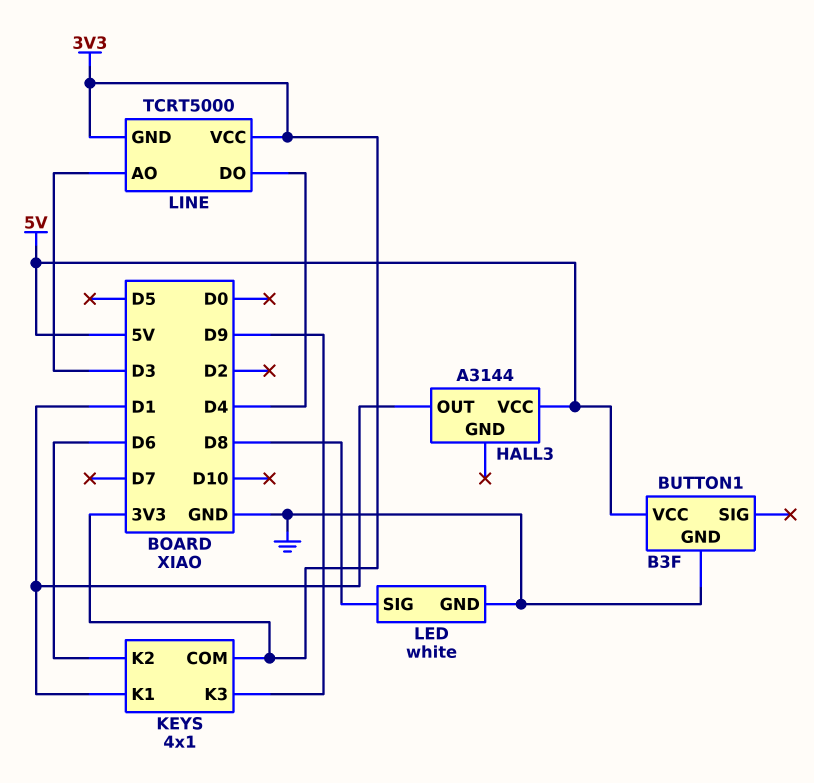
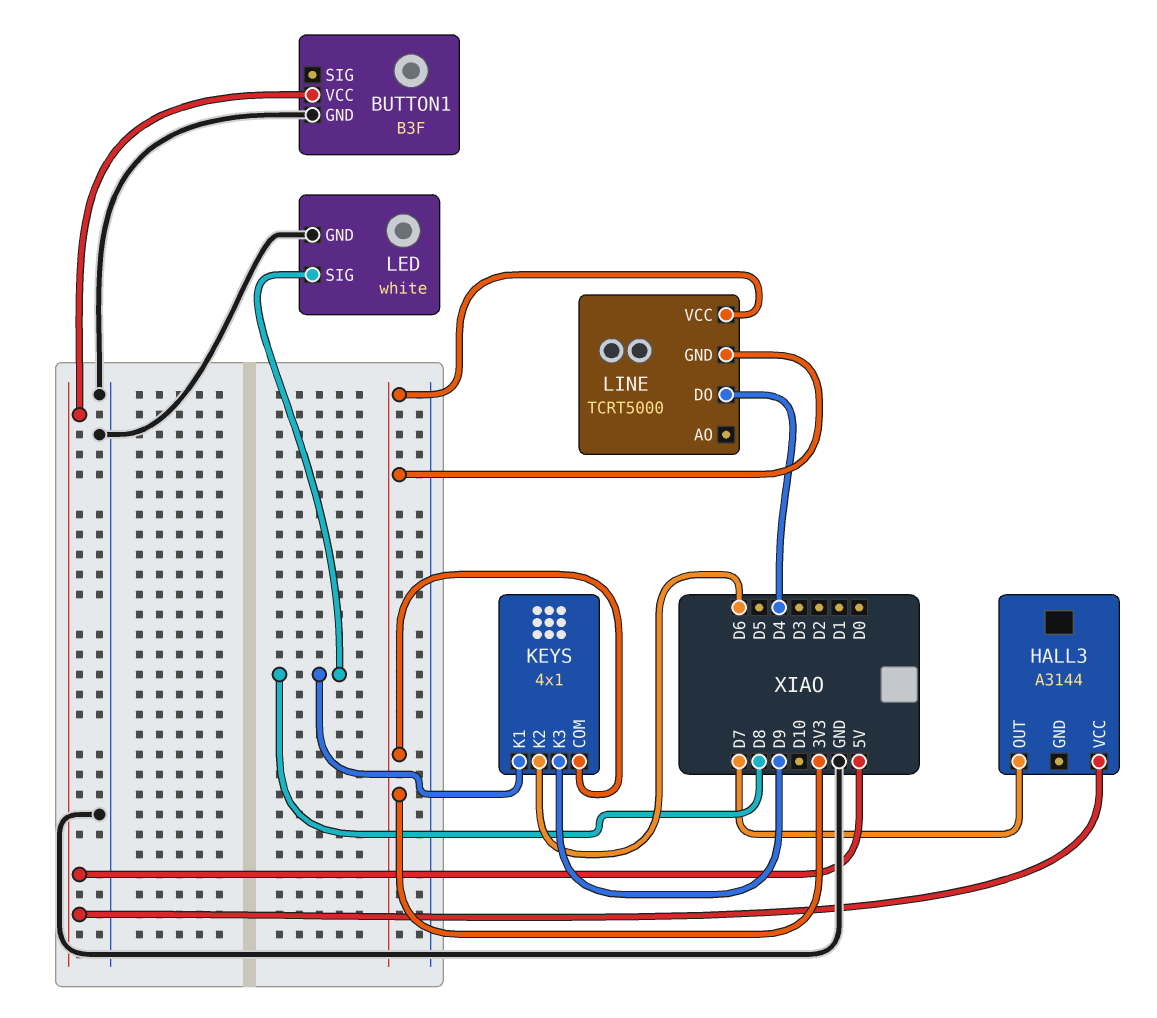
HALL3 pin OUT: D1 -> D7
KEYS pin K1: D1 -> D8
LINE pin AO: D3 -> none

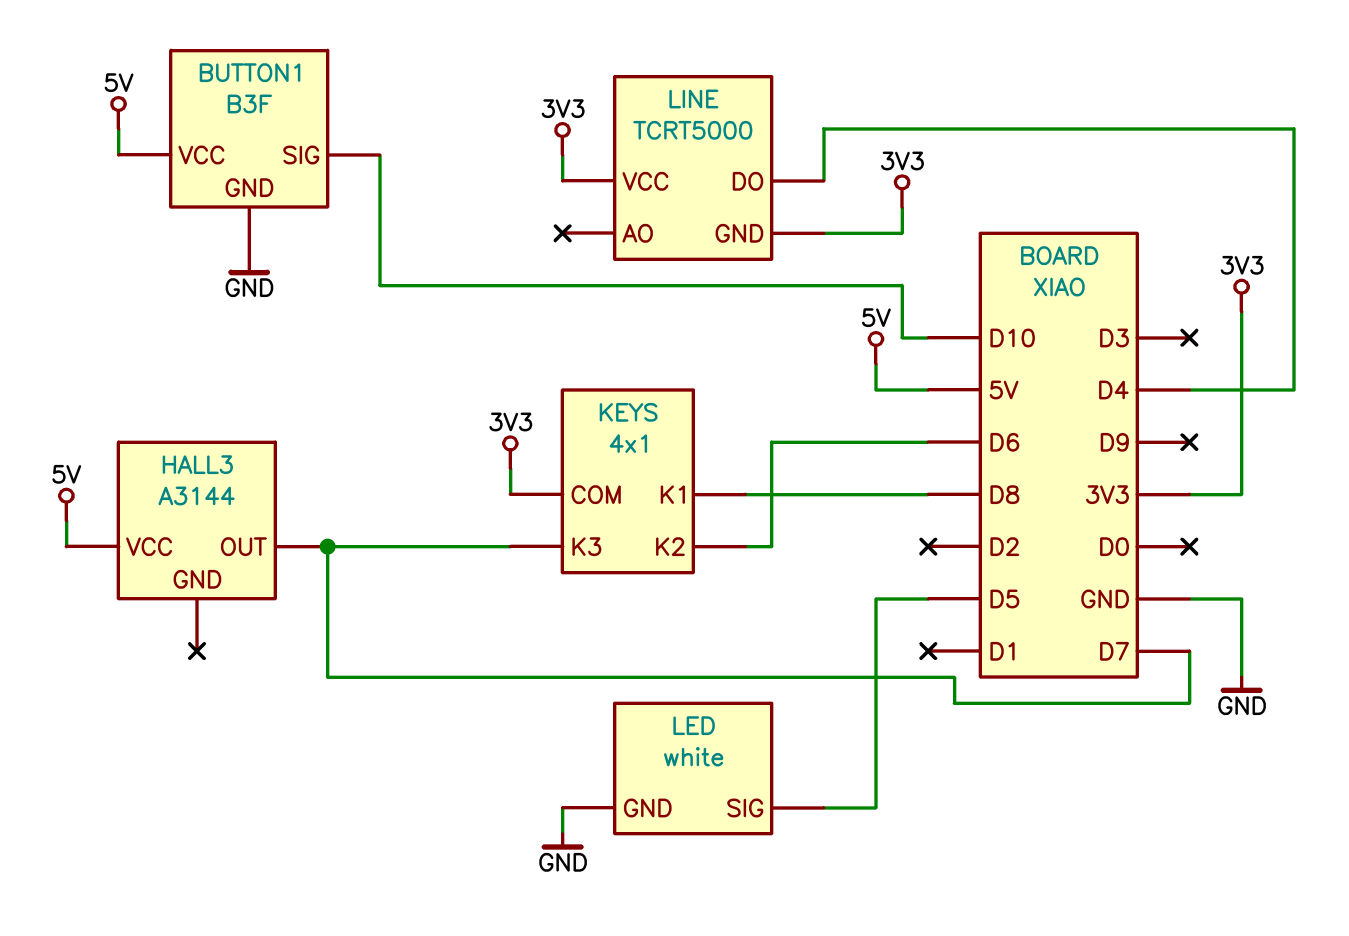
BUTTON1 pin SIG: none -> D10
KEYS pin K3: D9 -> D7
LED pin SIG: D8 -> D5

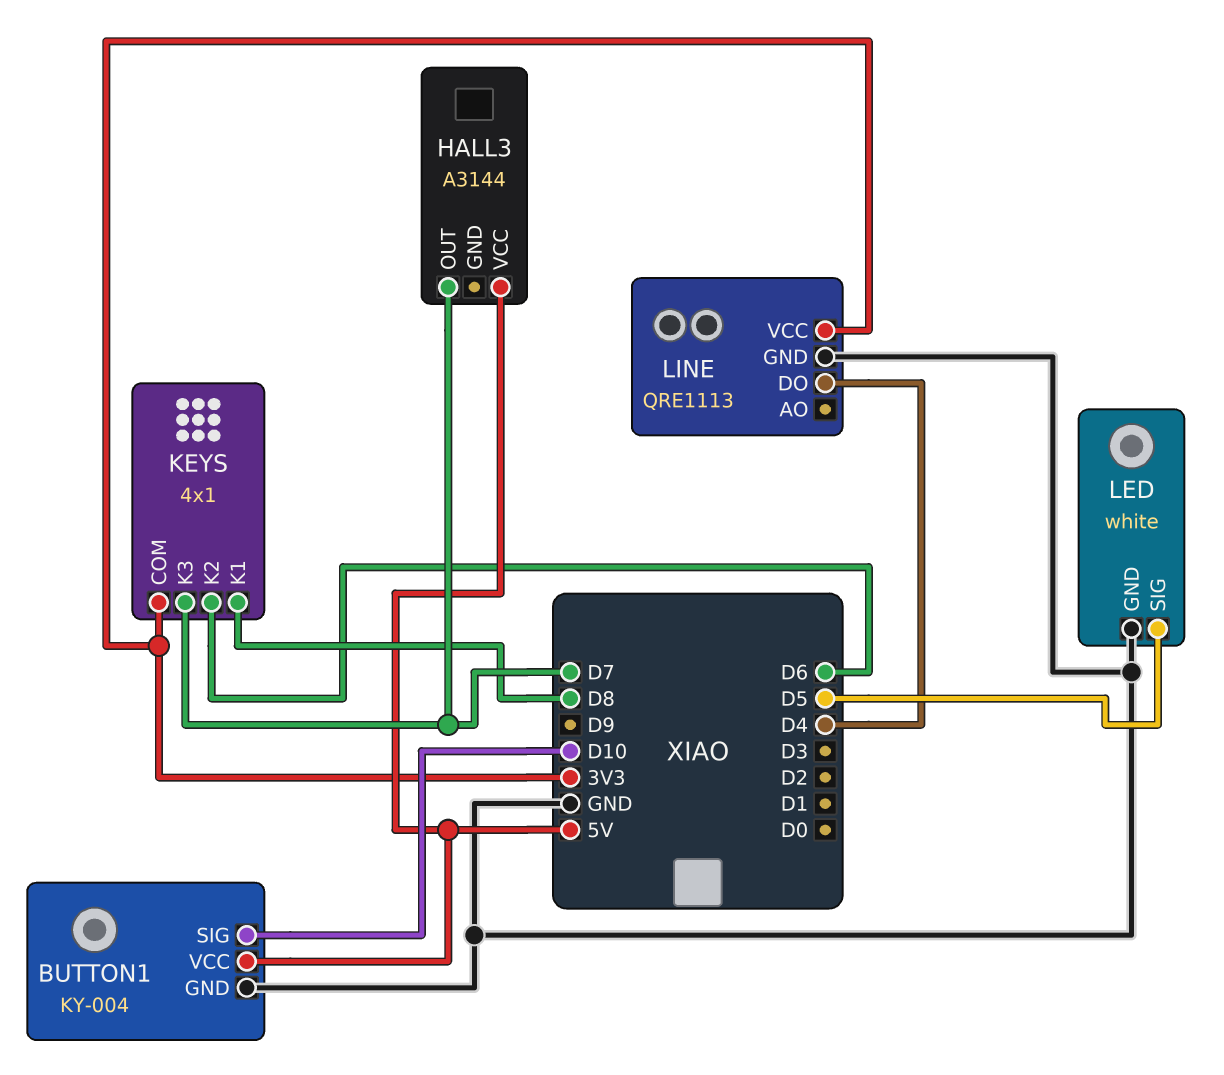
BUTTON1: B3F -> KY-004
LINE: TCRT5000 -> QRE1113
LINE pin GND: 3V3 -> GND

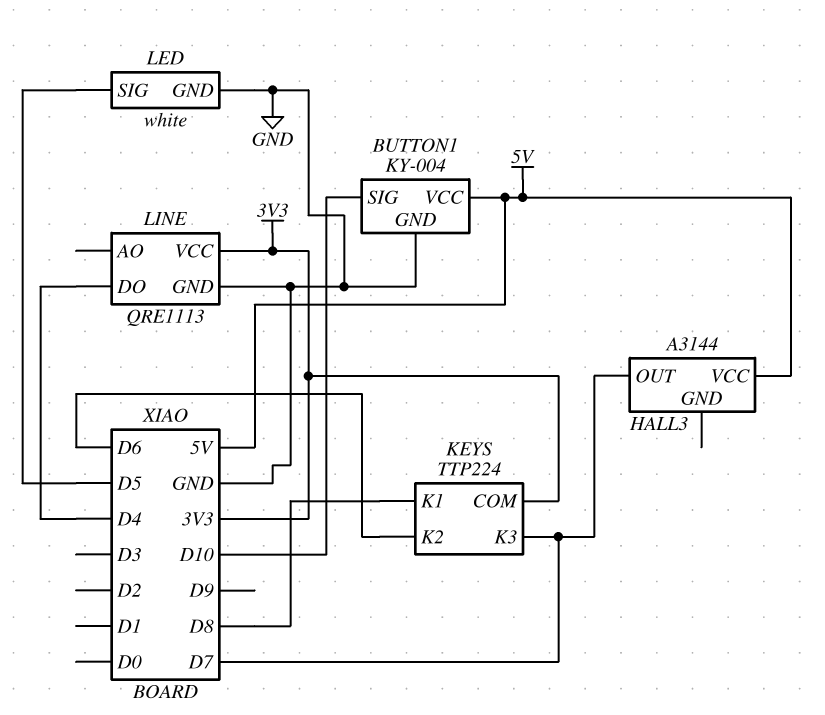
KEYS: 4x1 -> TTP224

